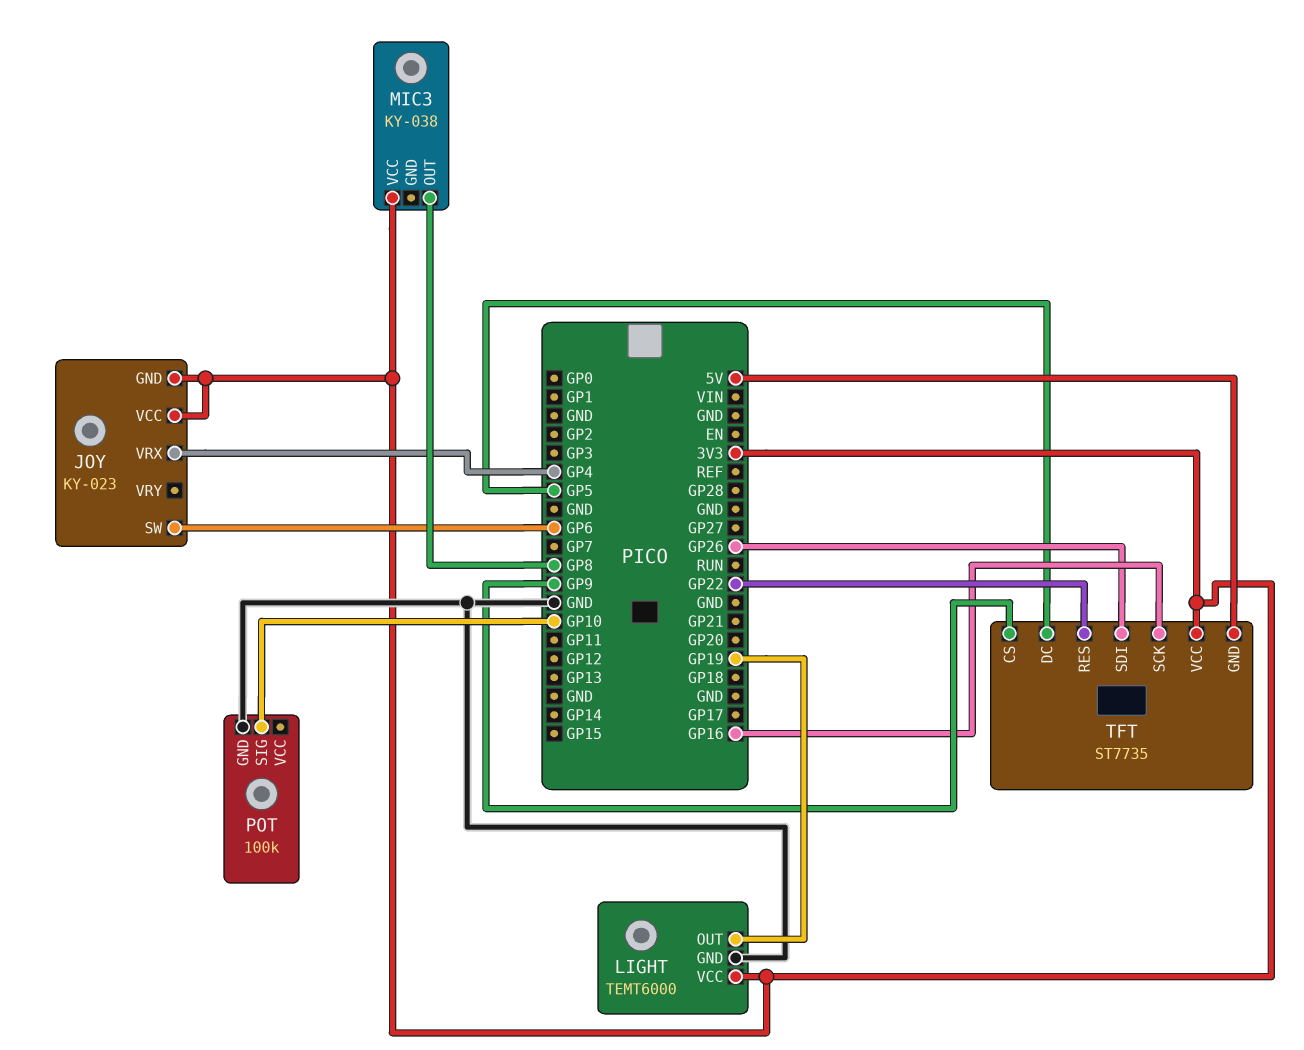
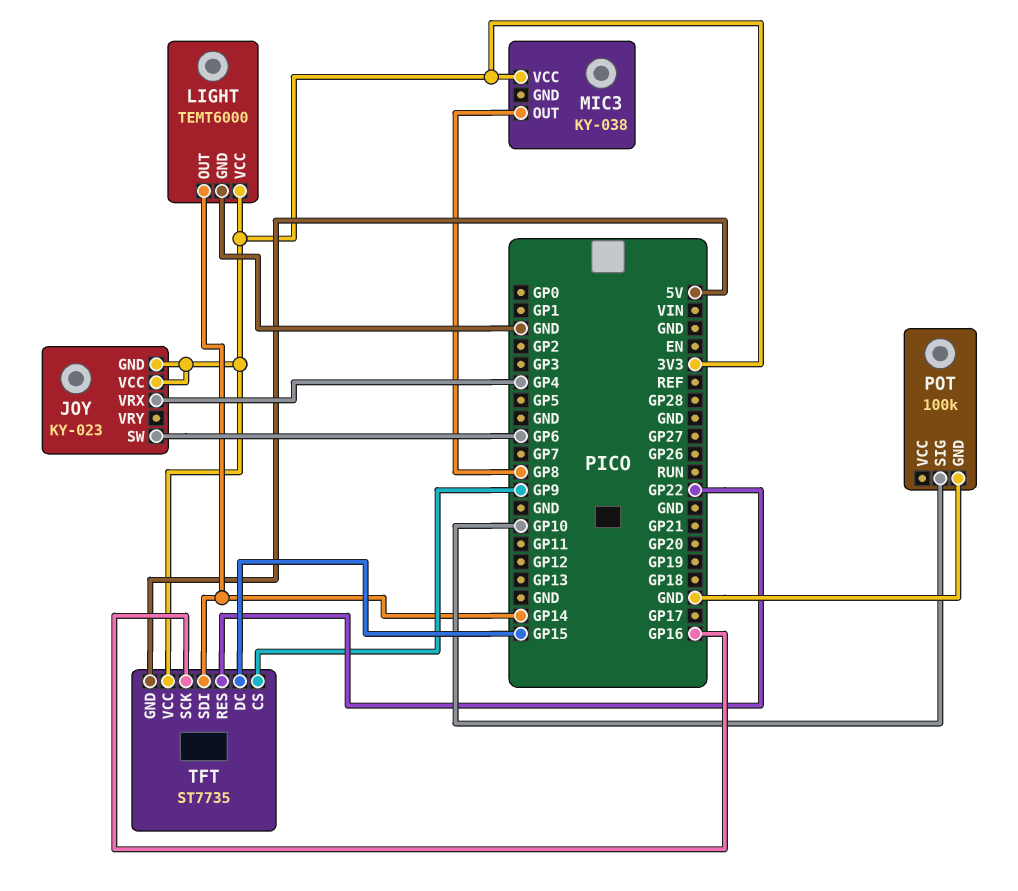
LIGHT pin OUT: GP19 -> GP14
TFT pin DC: GP5 -> GP15
TFT pin SDI: GP26 -> GP14

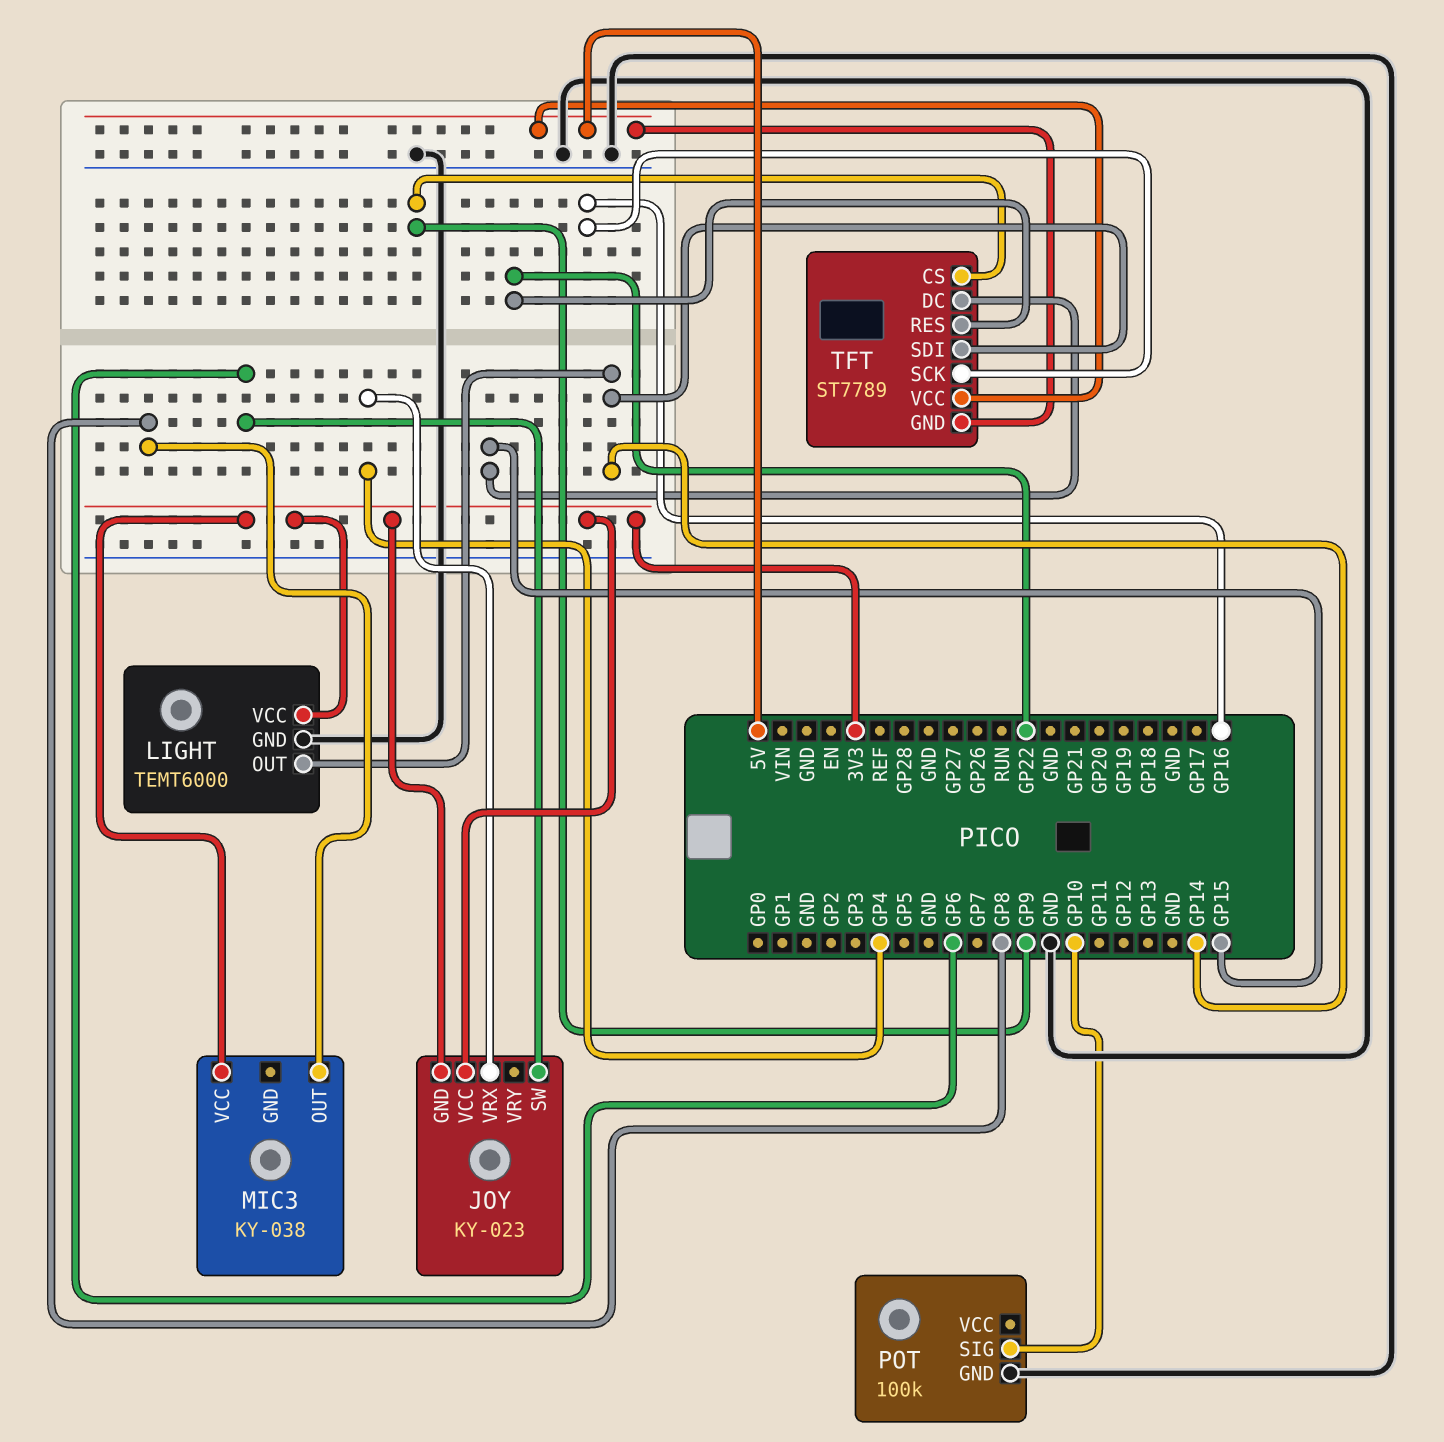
TFT: ST7735 -> ST7789
TFT pin VCC: 3V3 -> 5V

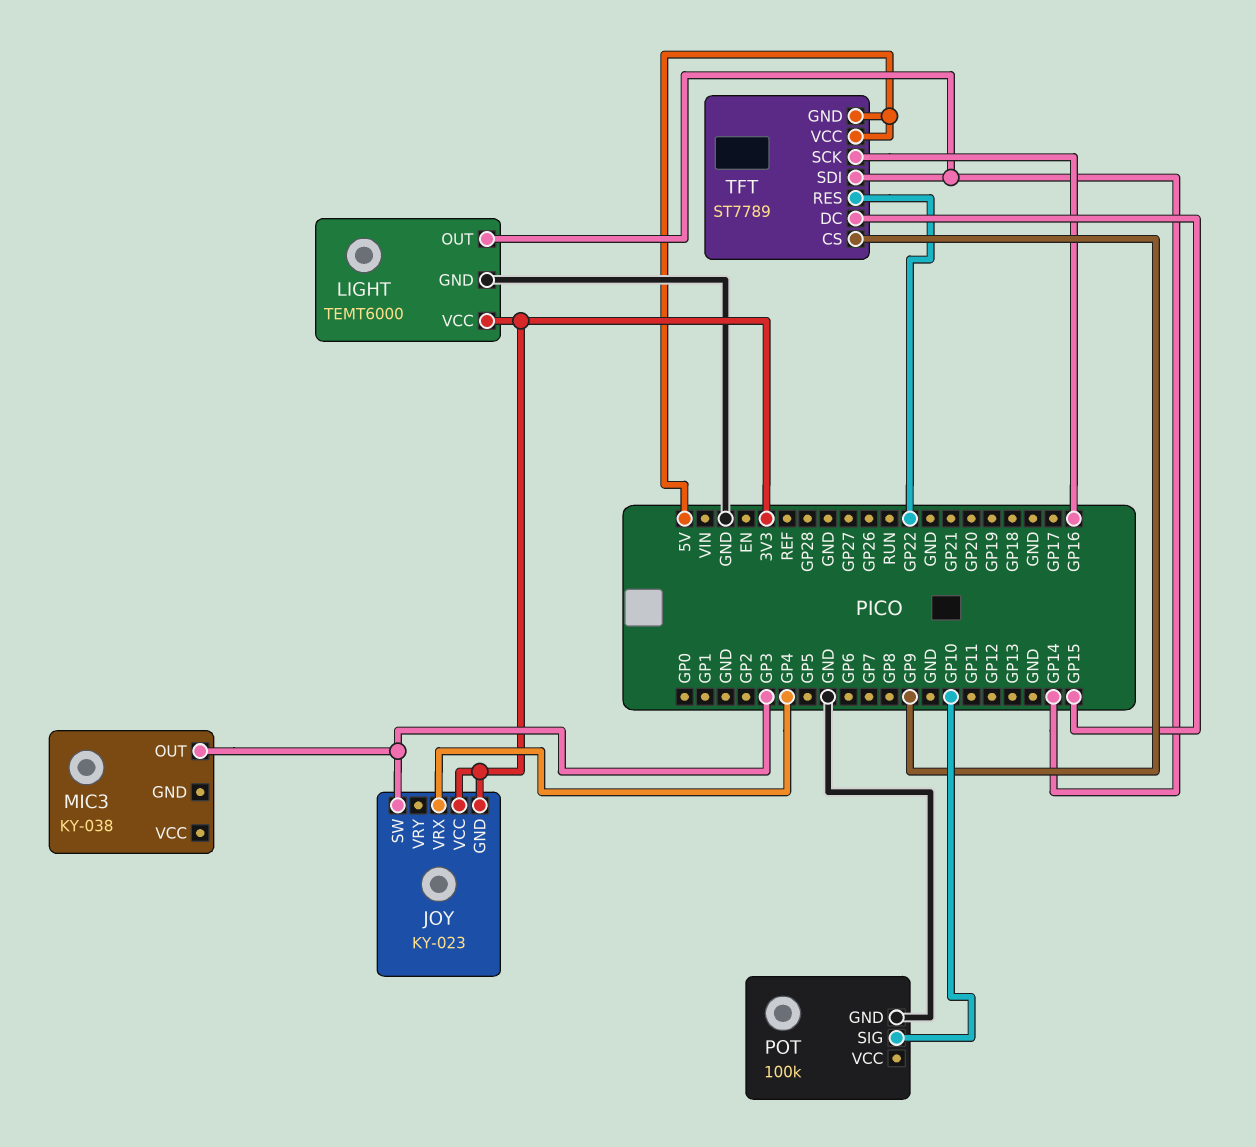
JOY pin SW: GP6 -> GP3
MIC3 pin OUT: GP8 -> GP3
MIC3 pin VCC: 3V3 -> none

